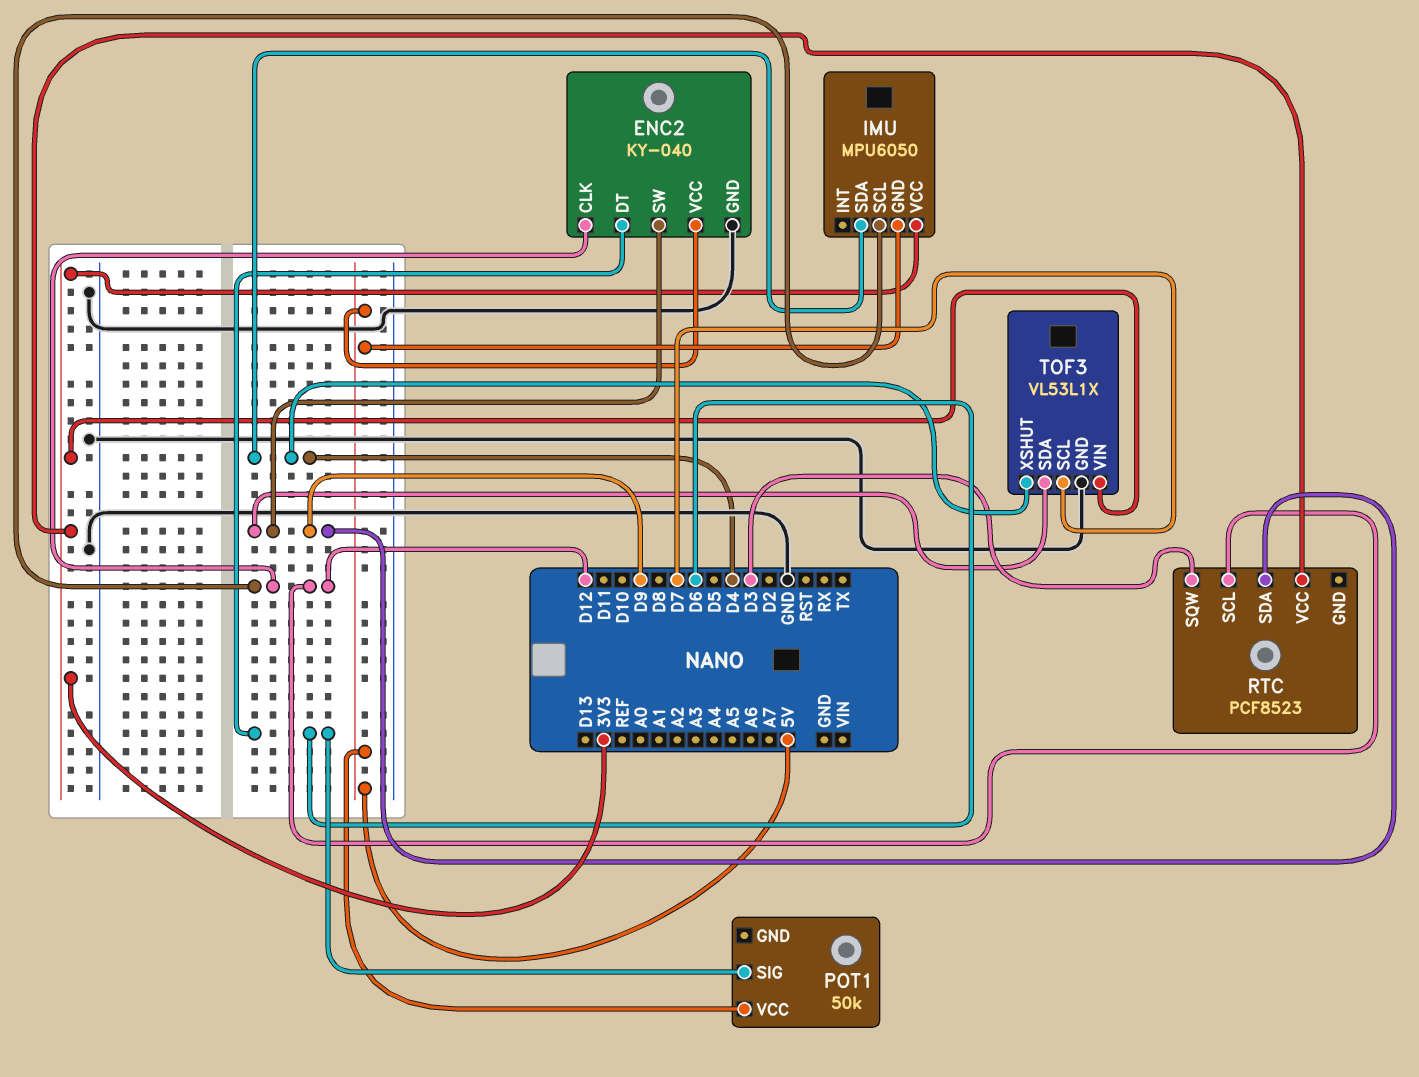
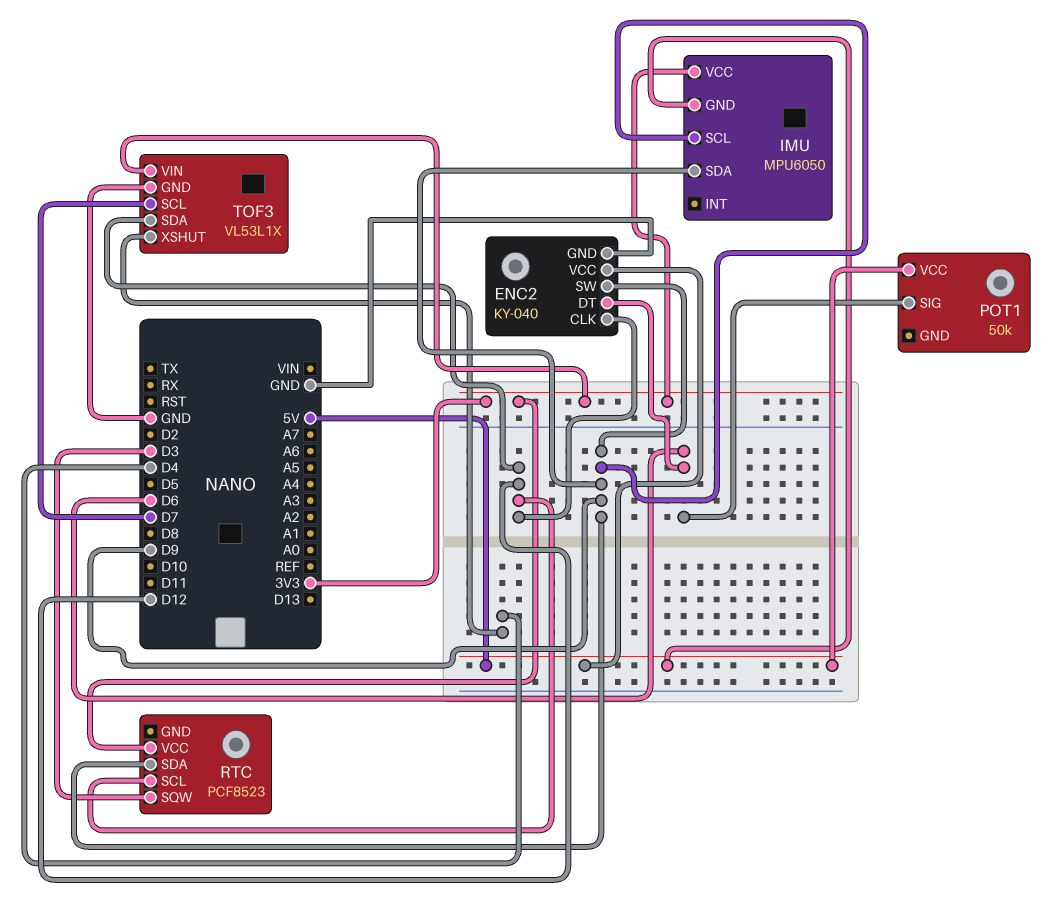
IMU pin SCL: D12 -> D9
IMU pin SDA: D4 -> D9
TOF3 pin SDA: D9 -> D12

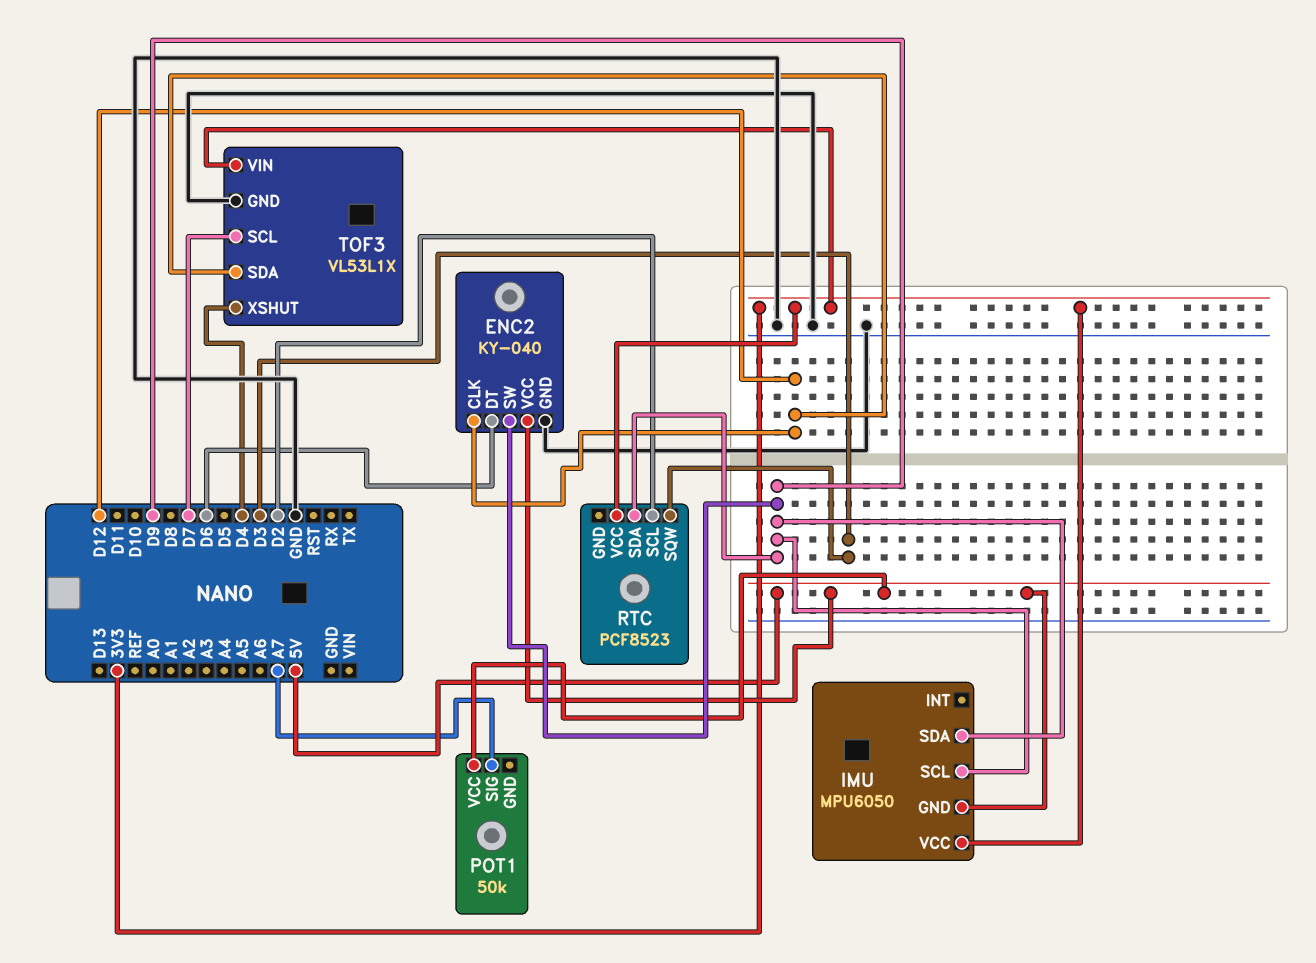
POT1 pin SIG: D6 -> A7
RTC pin SCL: D12 -> D2

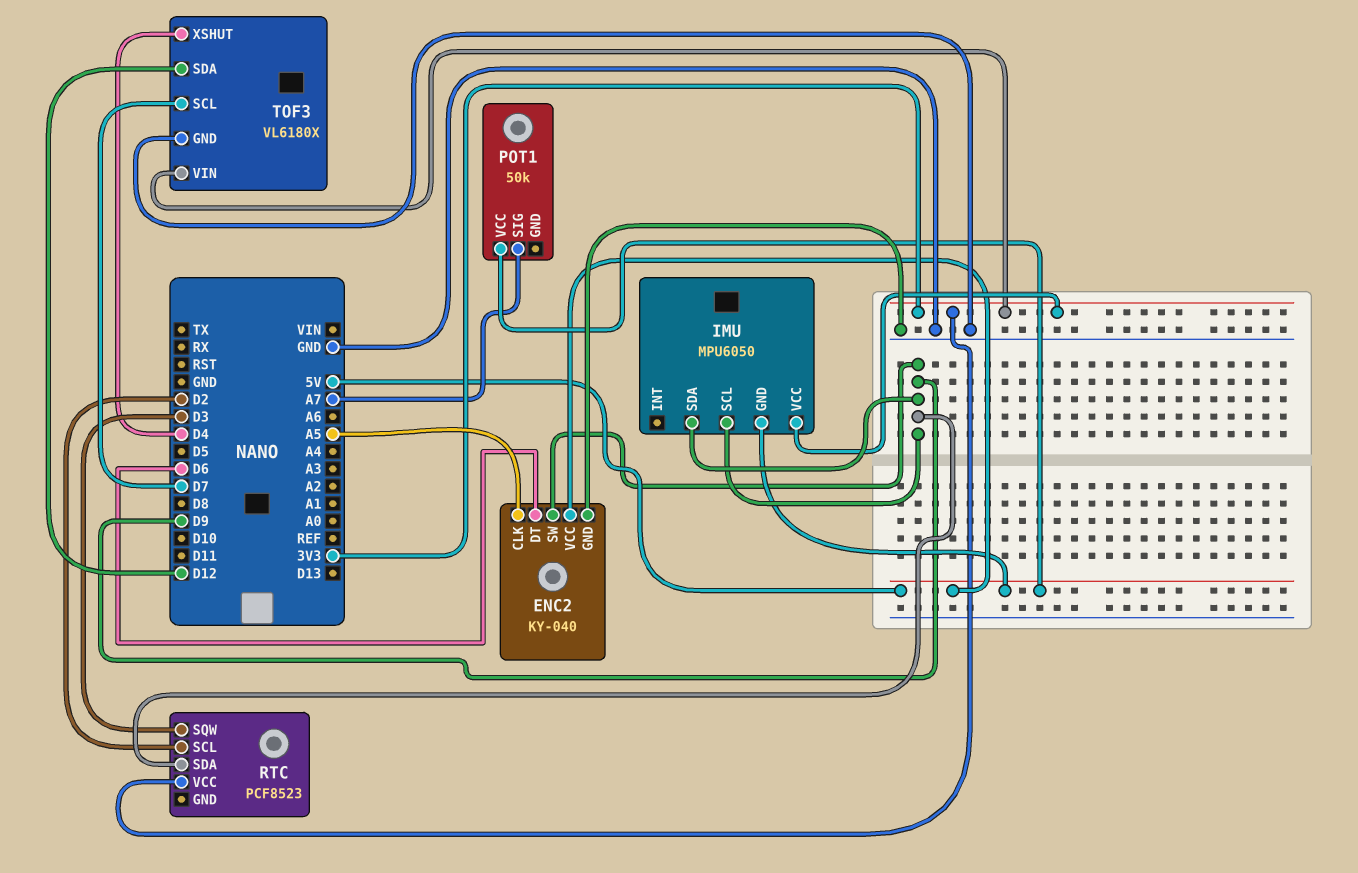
ENC2 pin CLK: D12 -> A5
TOF3: VL53L1X -> VL6180X

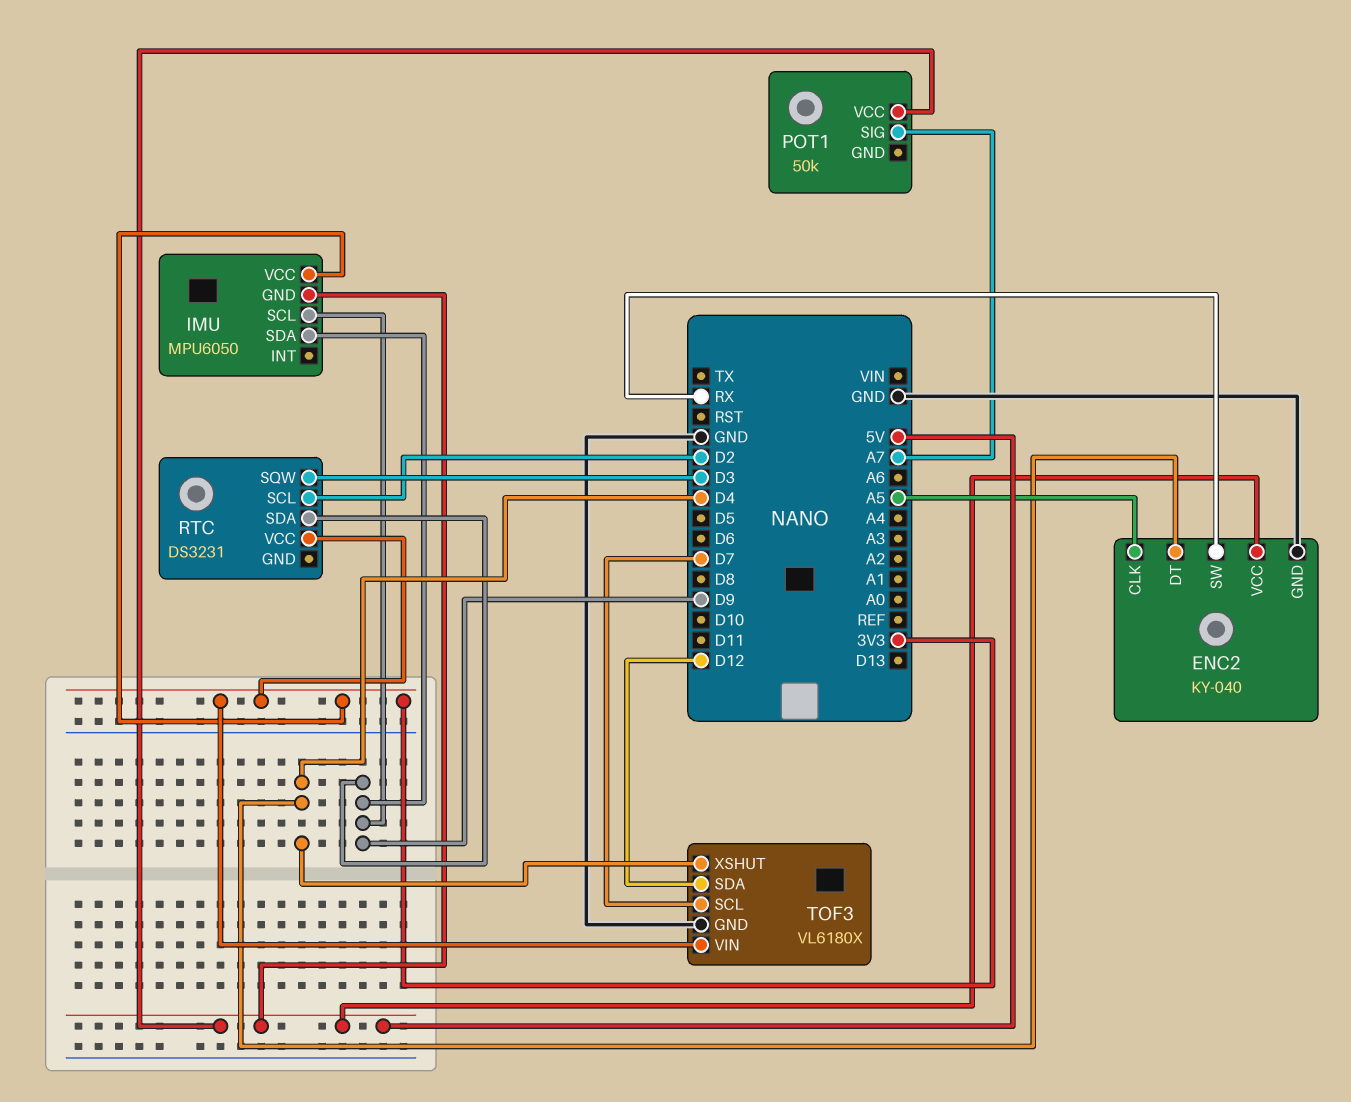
ENC2 pin DT: D6 -> D4
ENC2 pin SW: D9 -> RX
RTC: PCF8523 -> DS3231

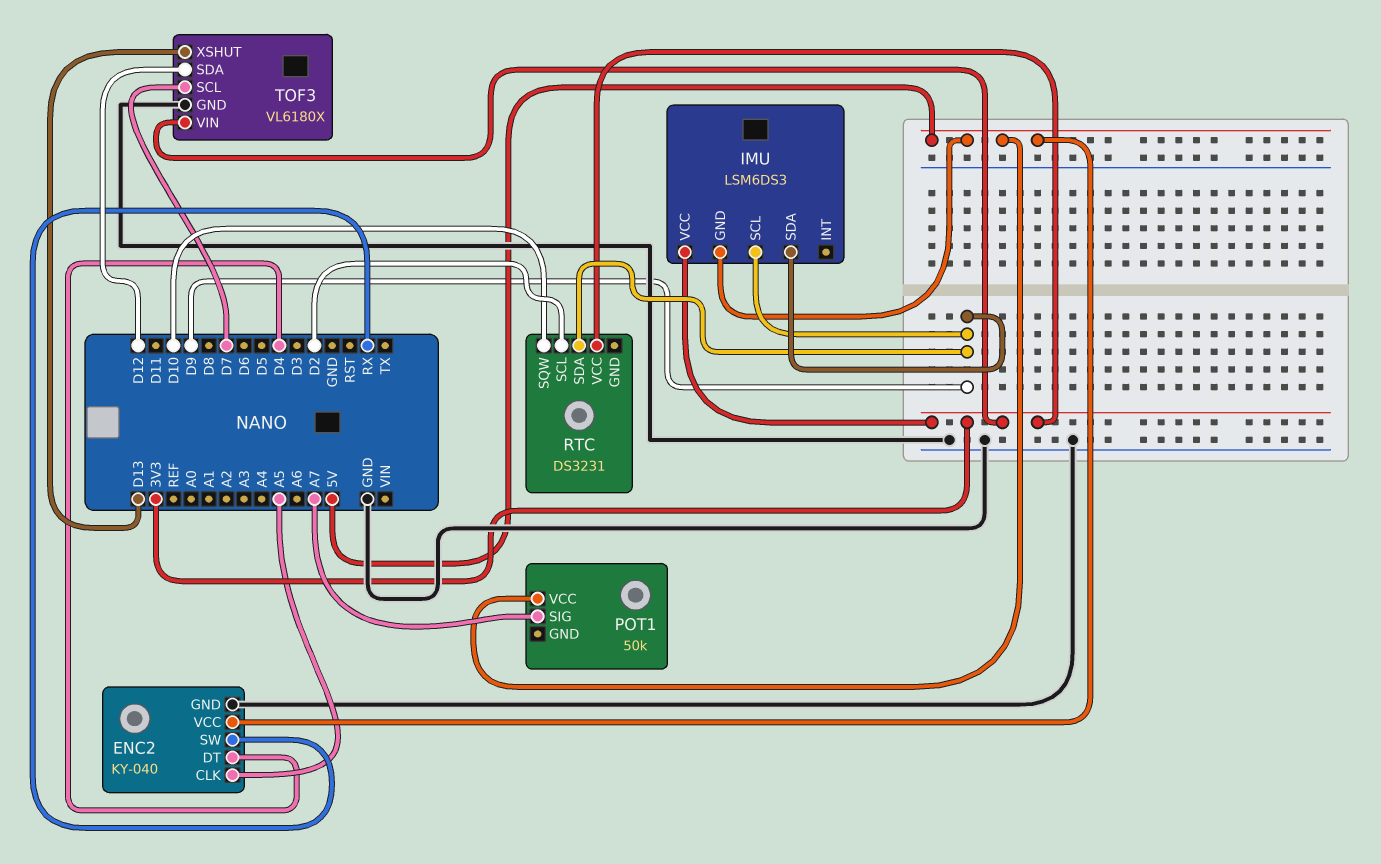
IMU: MPU6050 -> LSM6DS3
RTC pin SQW: D3 -> D10
TOF3 pin XSHUT: D4 -> D13

